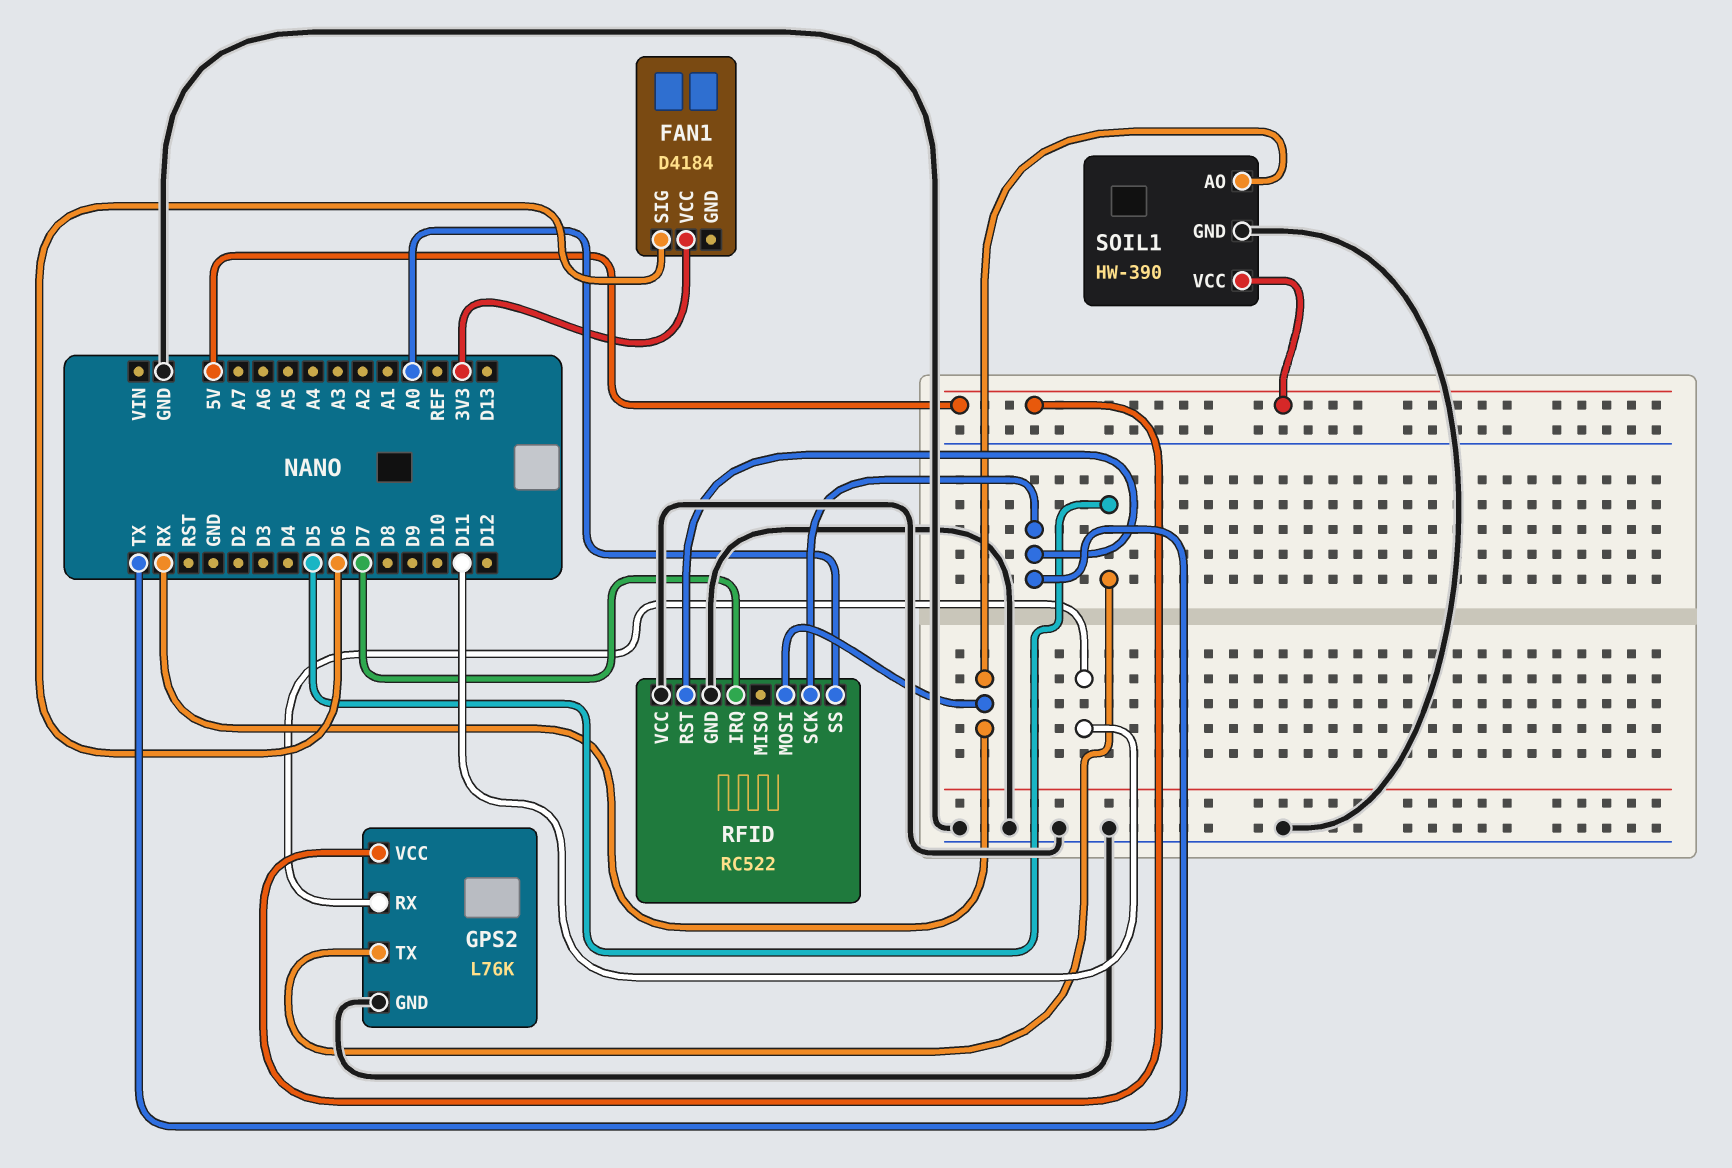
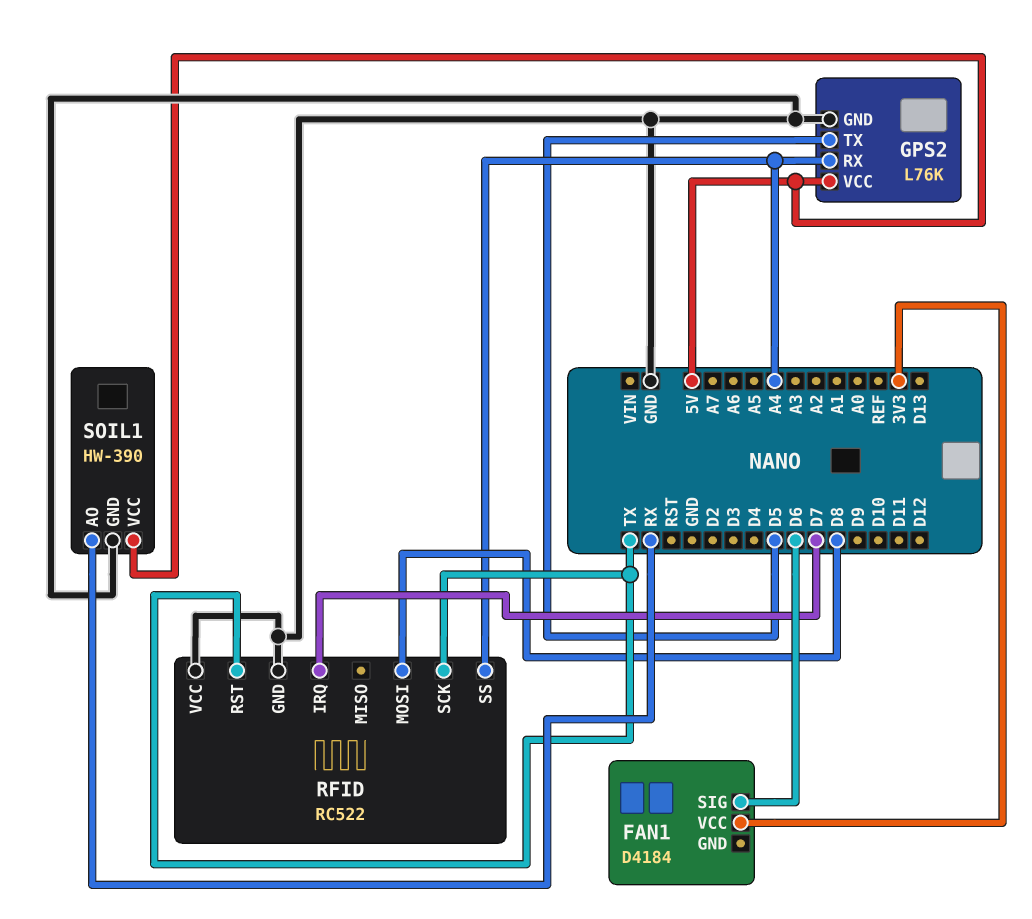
GPS2 pin RX: D11 -> A4
RFID pin MOSI: RX -> D8
RFID pin SS: A0 -> A4

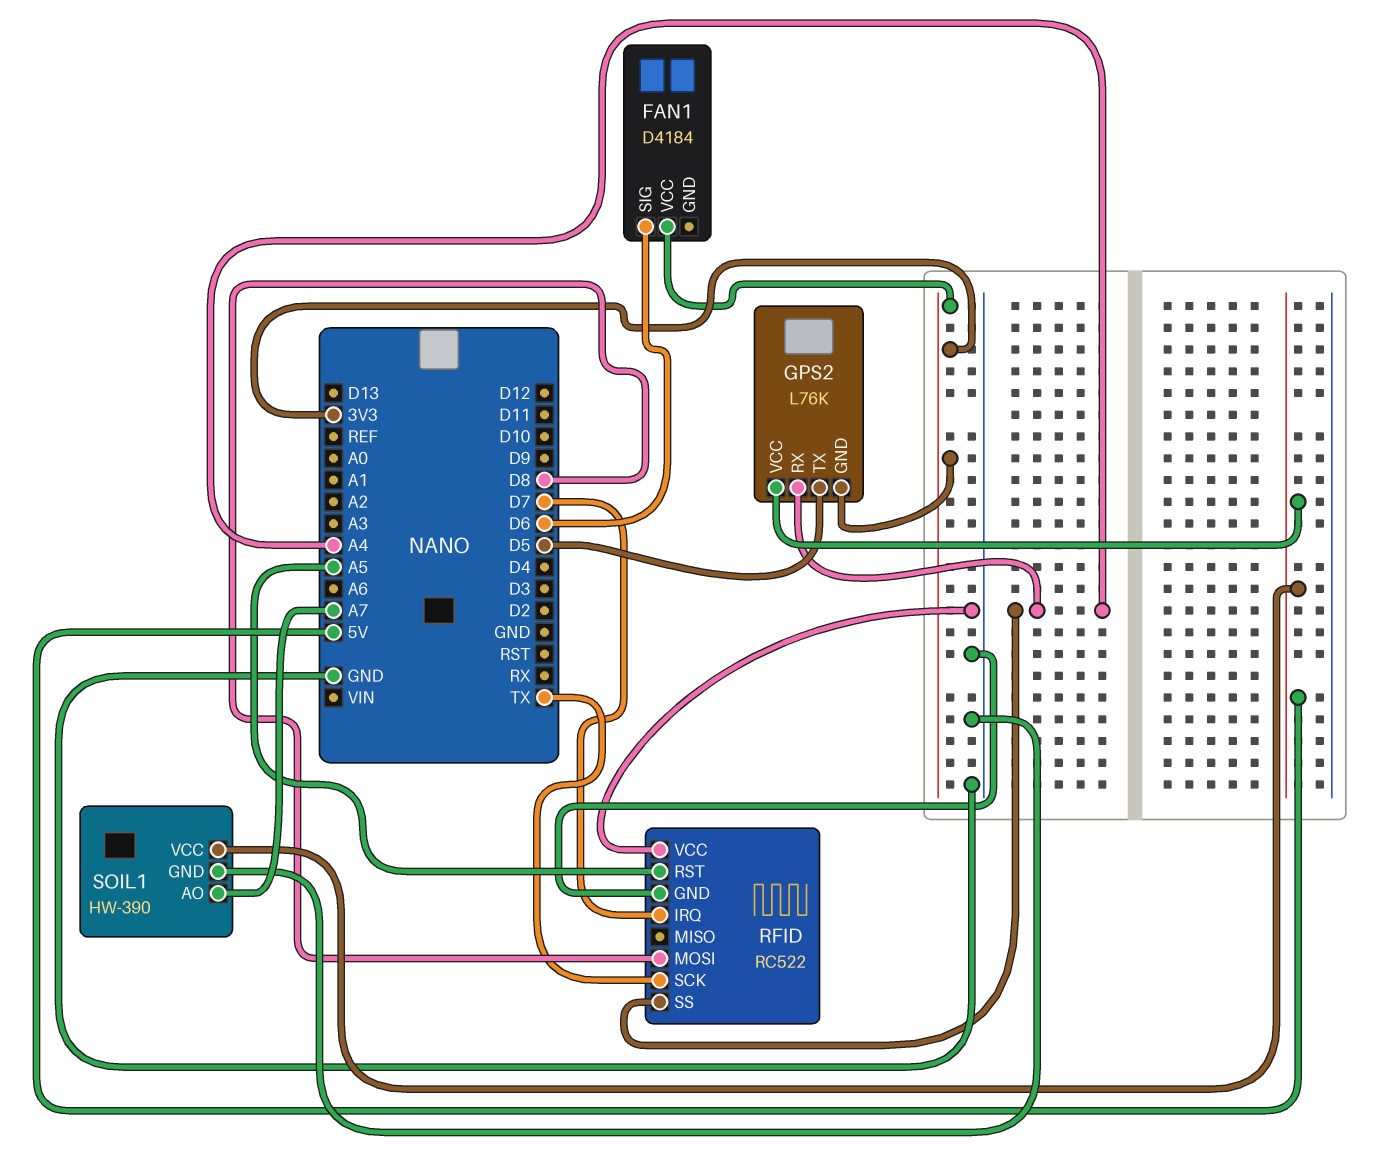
GPS2 pin GND: GND -> 3V3
RFID pin RST: TX -> A5
SOIL1 pin AO: RX -> A7

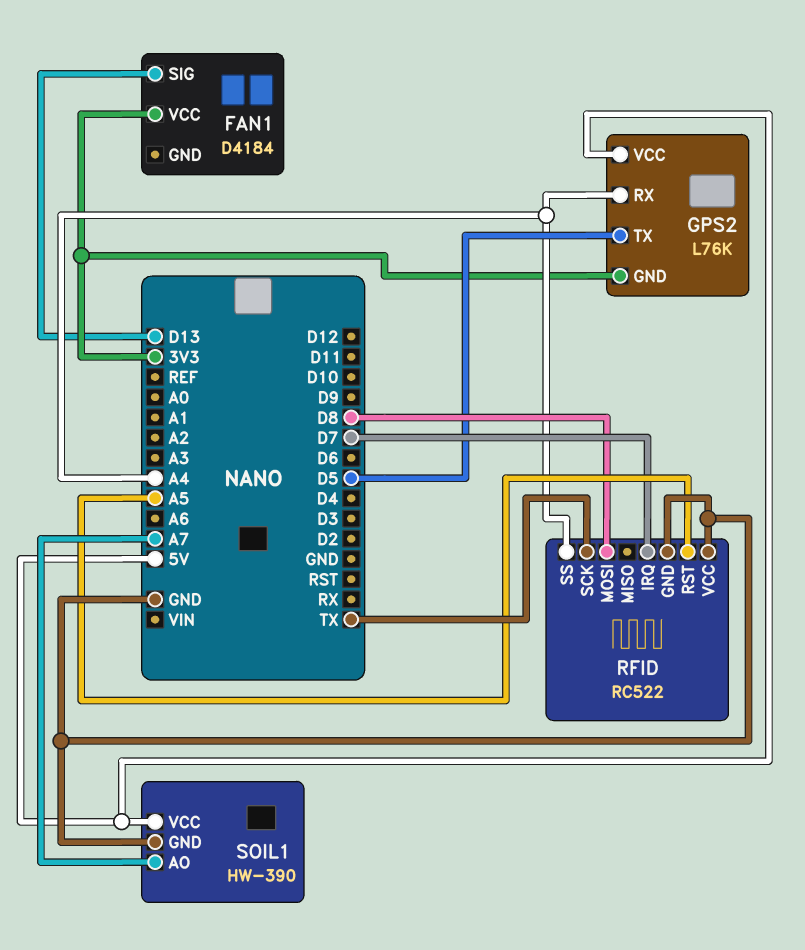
FAN1 pin SIG: D6 -> D13

